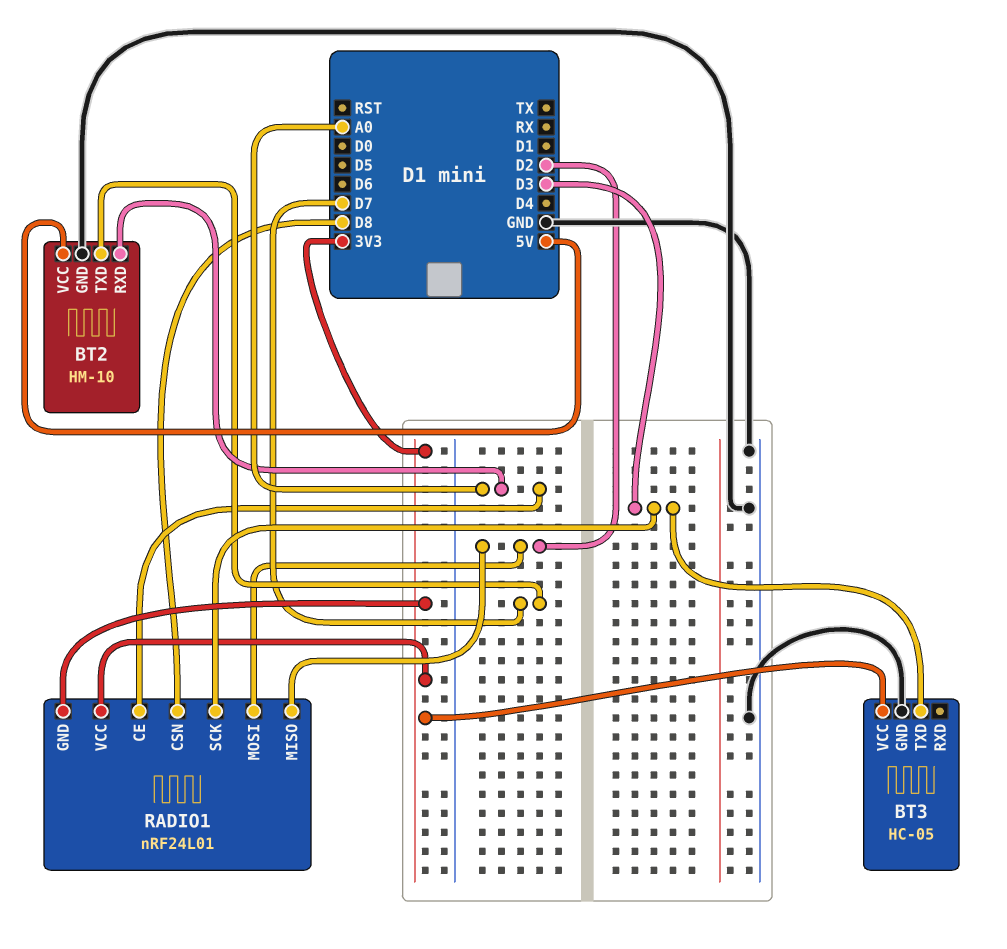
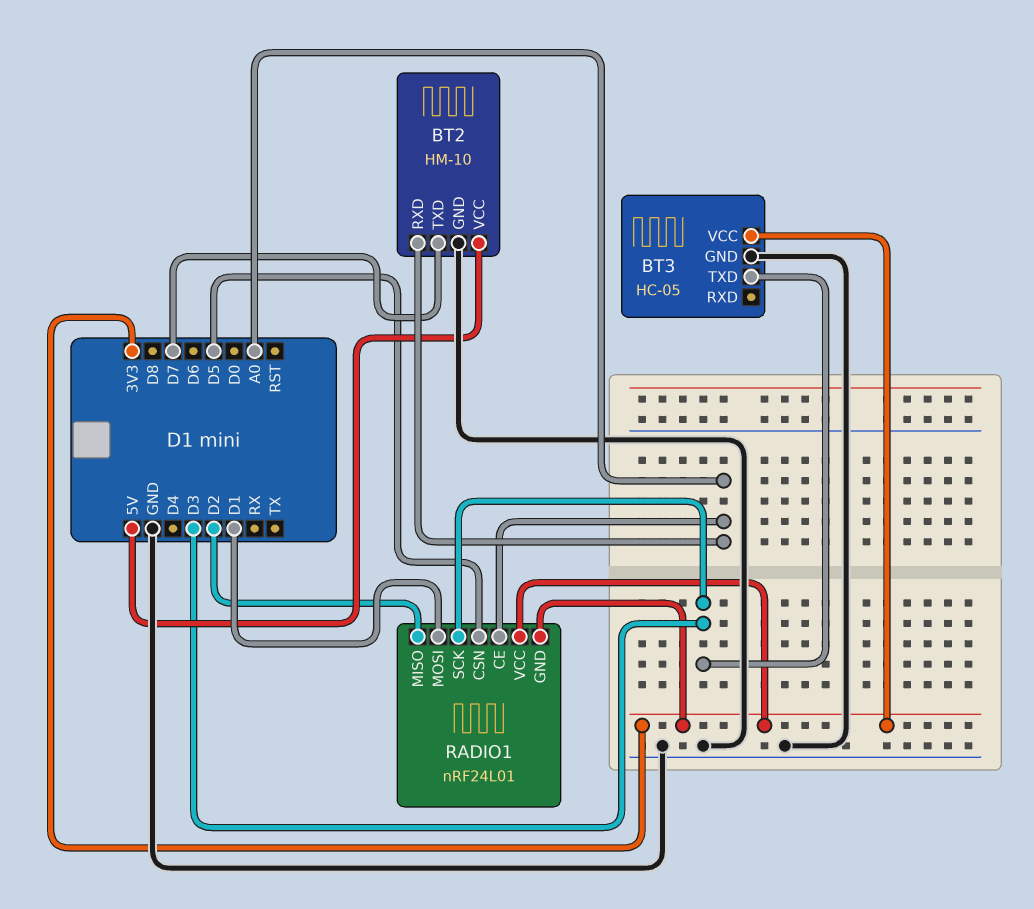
RADIO1 pin CSN: D8 -> D5
RADIO1 pin MOSI: D2 -> D1

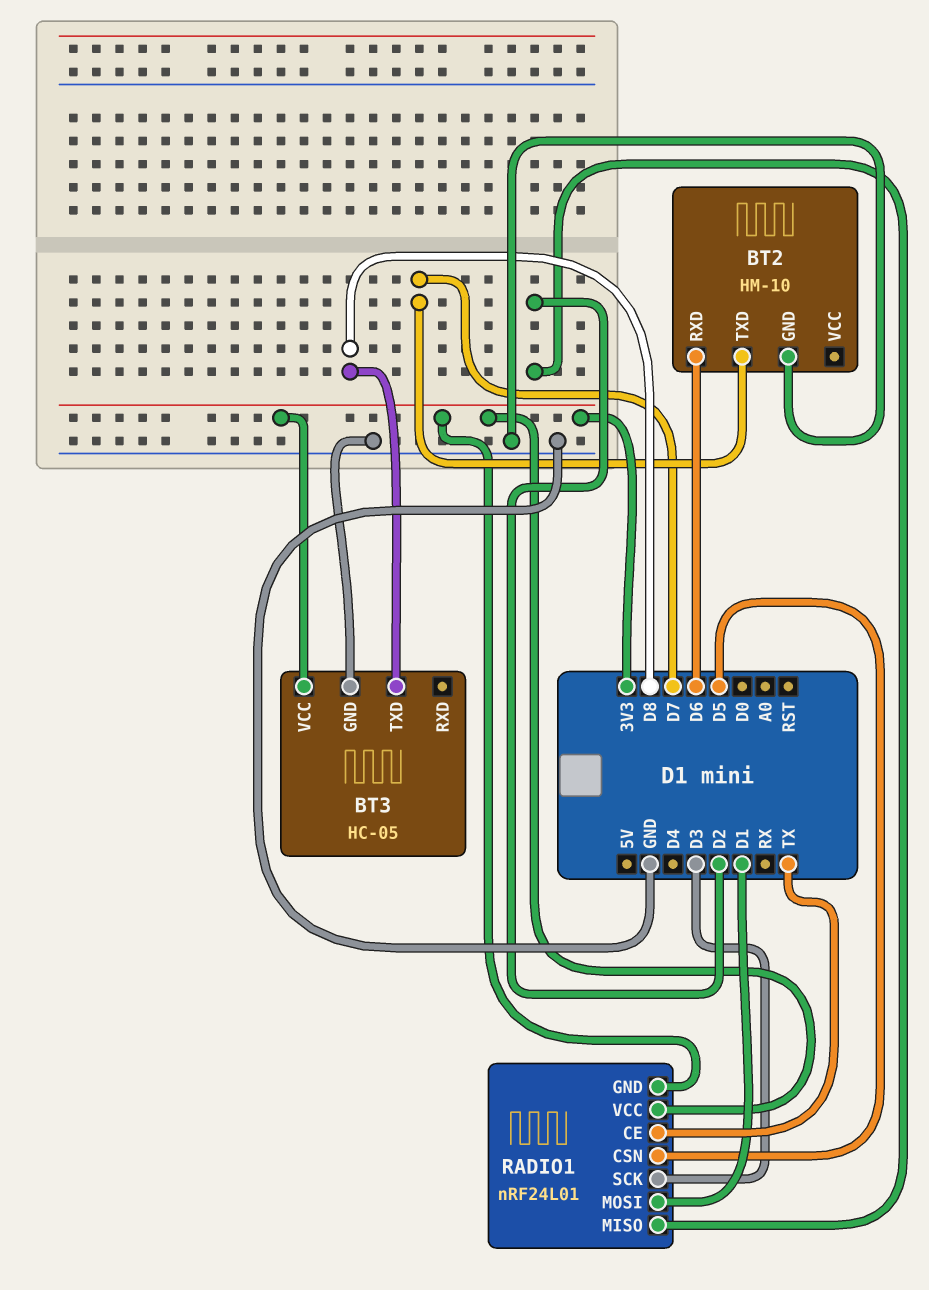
BT2 pin RXD: A0 -> D6
BT2 pin VCC: 5V -> none
BT3 pin TXD: D3 -> D8
RADIO1 pin CE: A0 -> TX

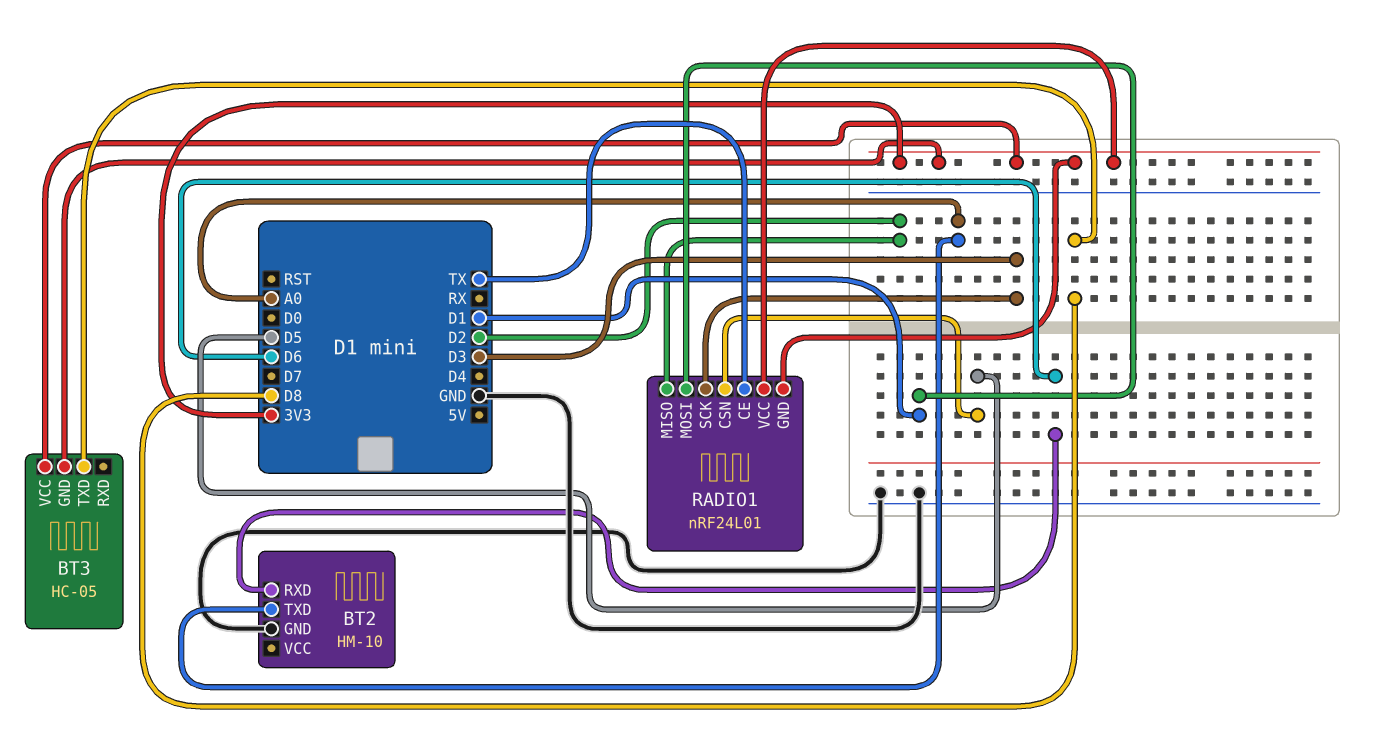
BT2 pin TXD: D7 -> A0
BT3 pin GND: GND -> 3V3

